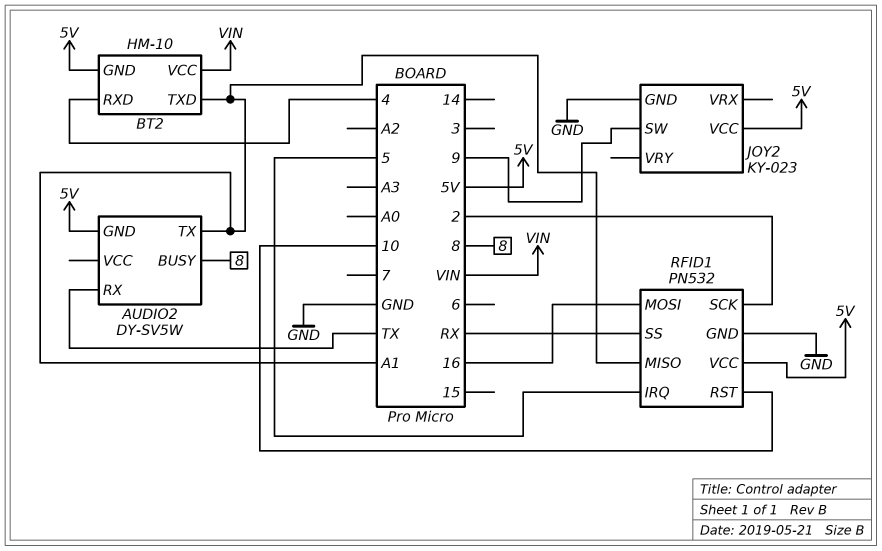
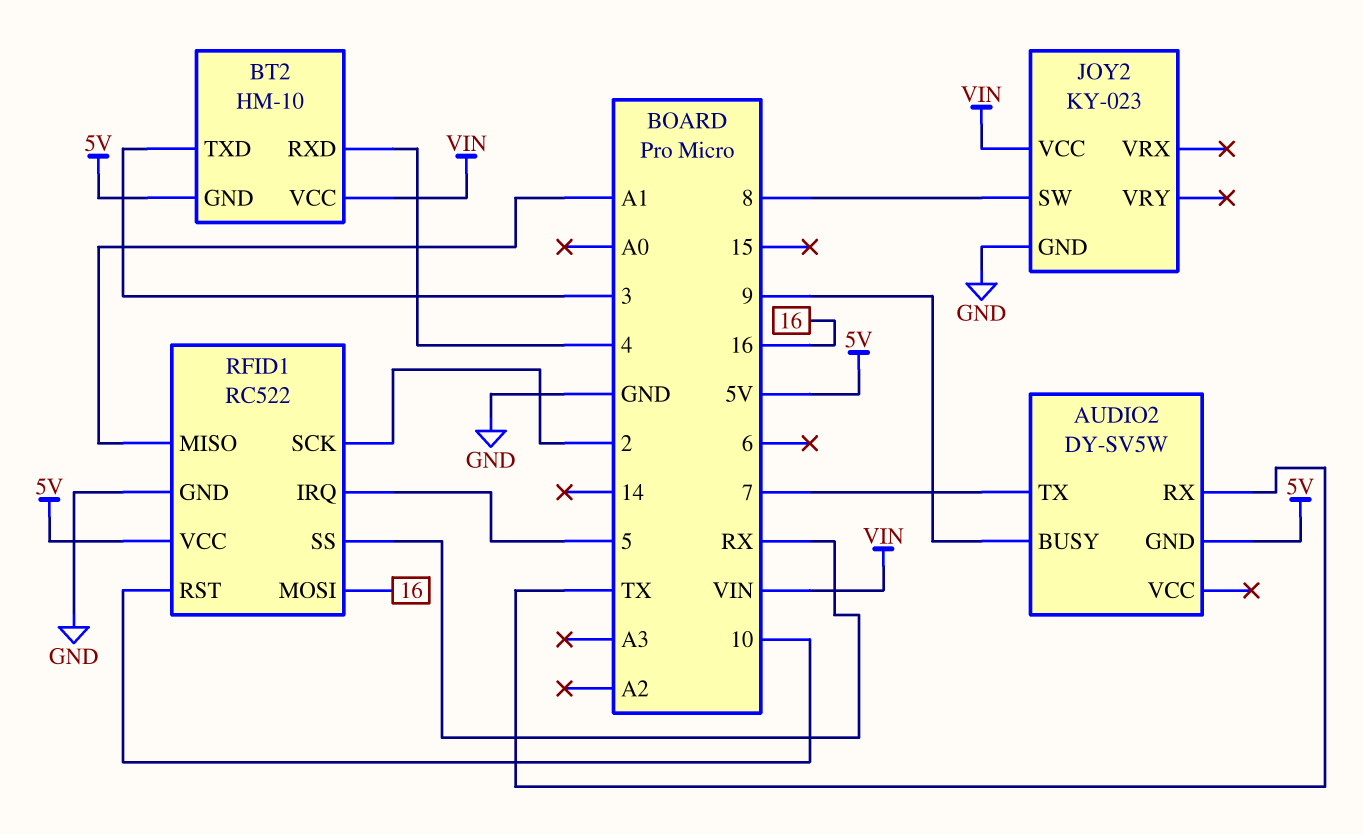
AUDIO2 pin BUSY: 8 -> 9
AUDIO2 pin TX: A1 -> 7
BT2 pin TXD: A1 -> 3
JOY2 pin SW: 9 -> 8
JOY2 pin VCC: 5V -> VIN
RFID1: PN532 -> RC522

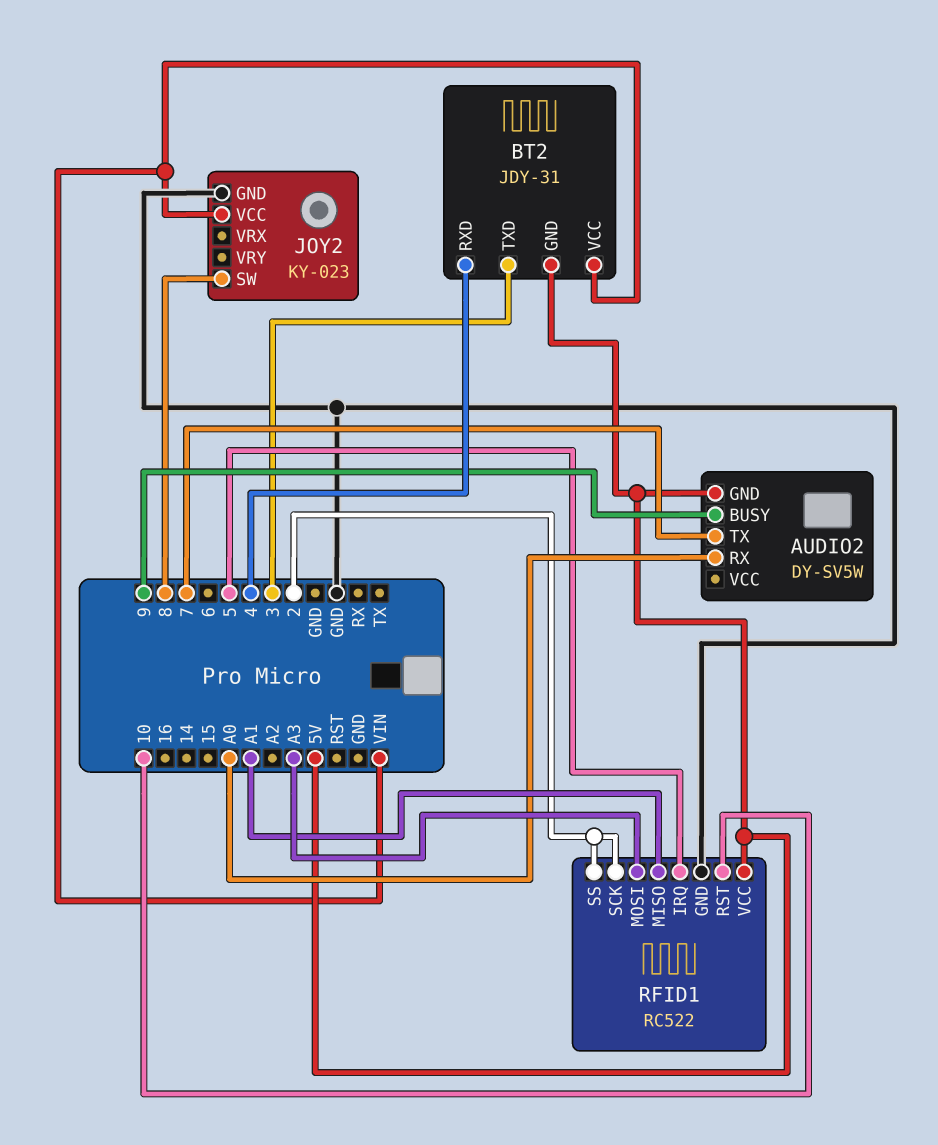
AUDIO2 pin RX: TX -> A0
BT2: HM-10 -> JDY-31
RFID1 pin MOSI: 16 -> A3
RFID1 pin SS: RX -> 2

